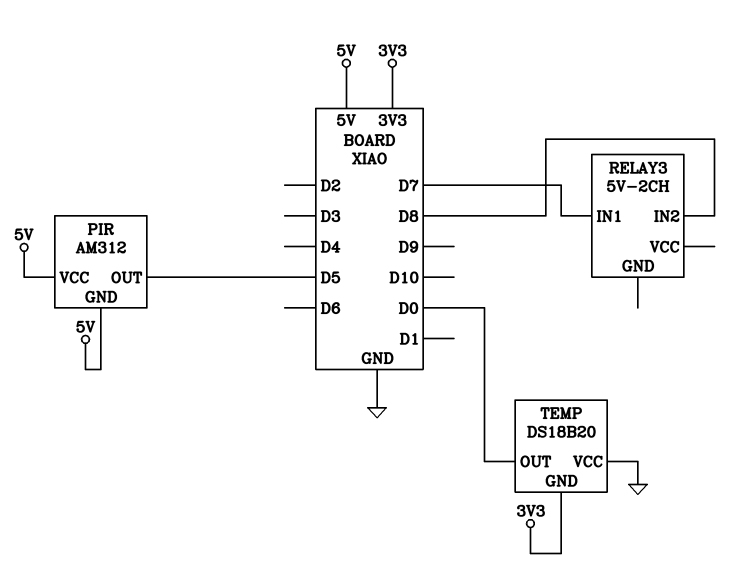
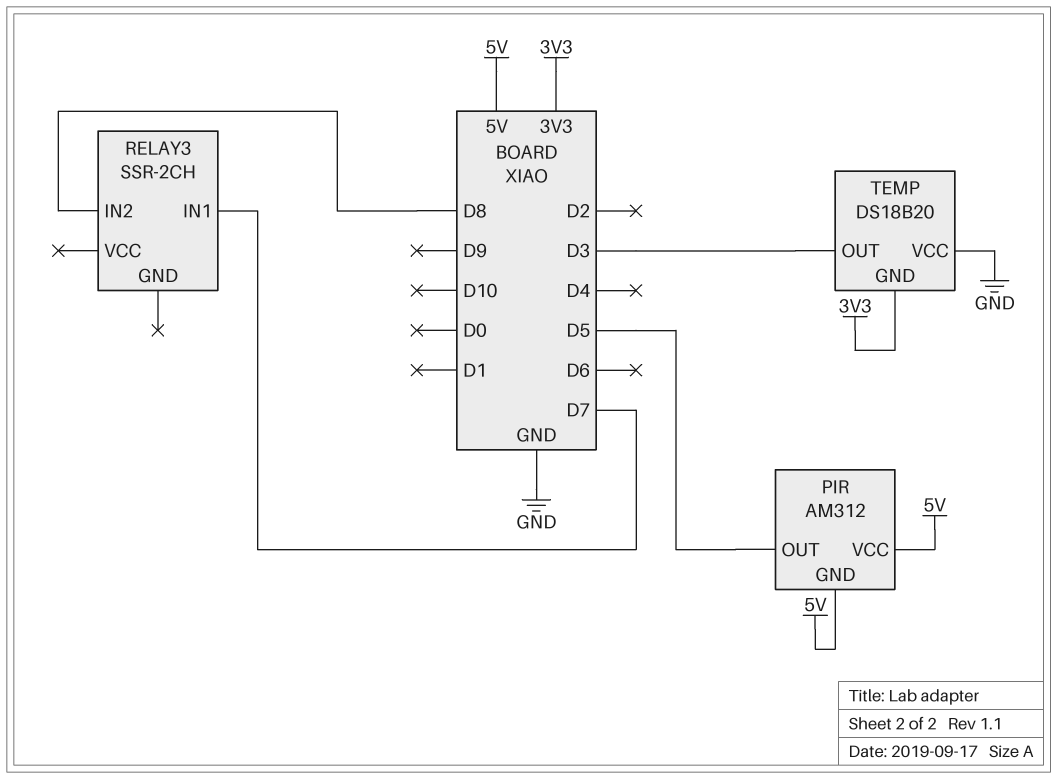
RELAY3: 5V-2CH -> SSR-2CH
TEMP pin OUT: D0 -> D3

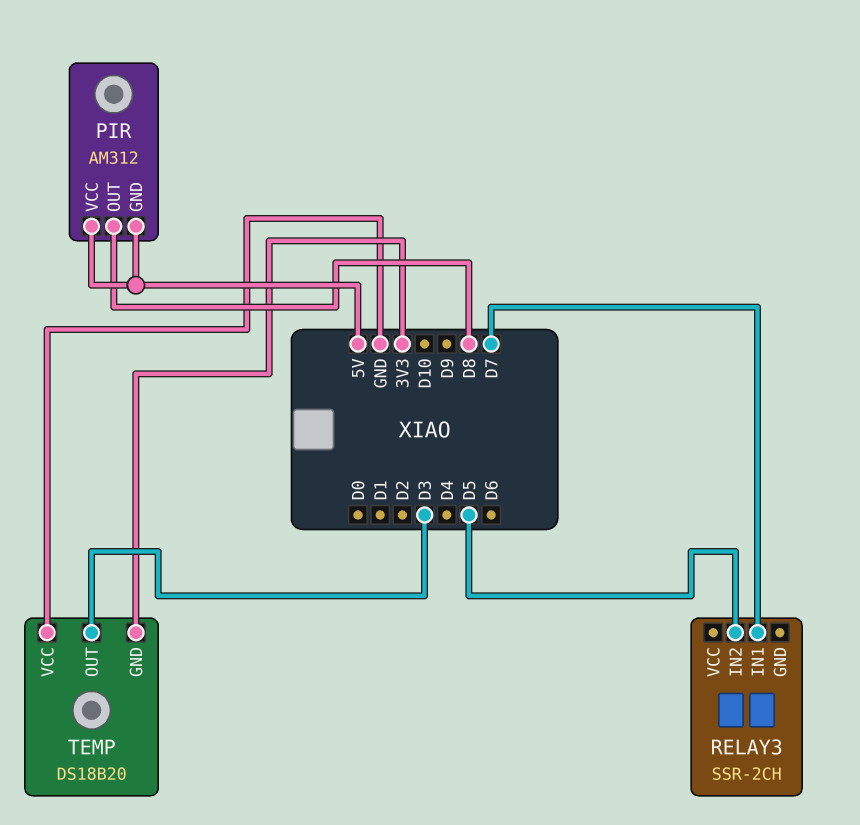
PIR pin OUT: D5 -> D8
RELAY3 pin IN2: D8 -> D5

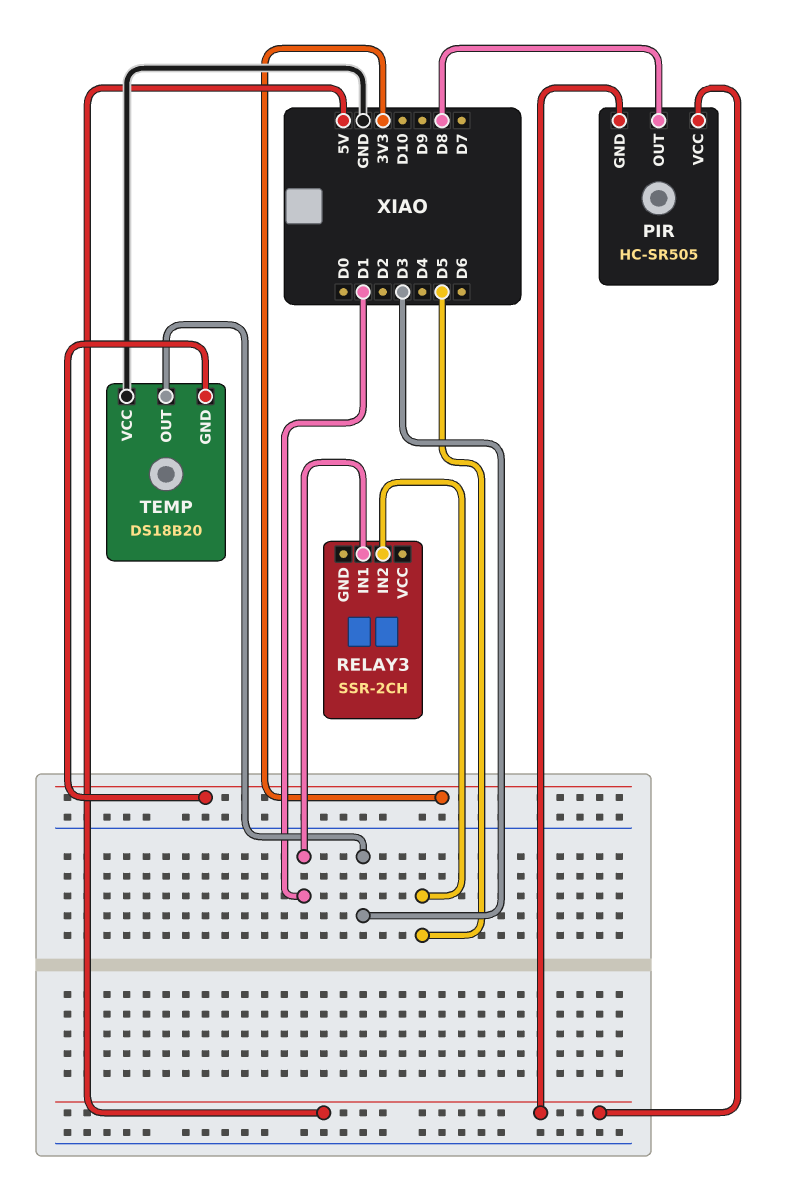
PIR: AM312 -> HC-SR505
RELAY3 pin IN1: D7 -> D1

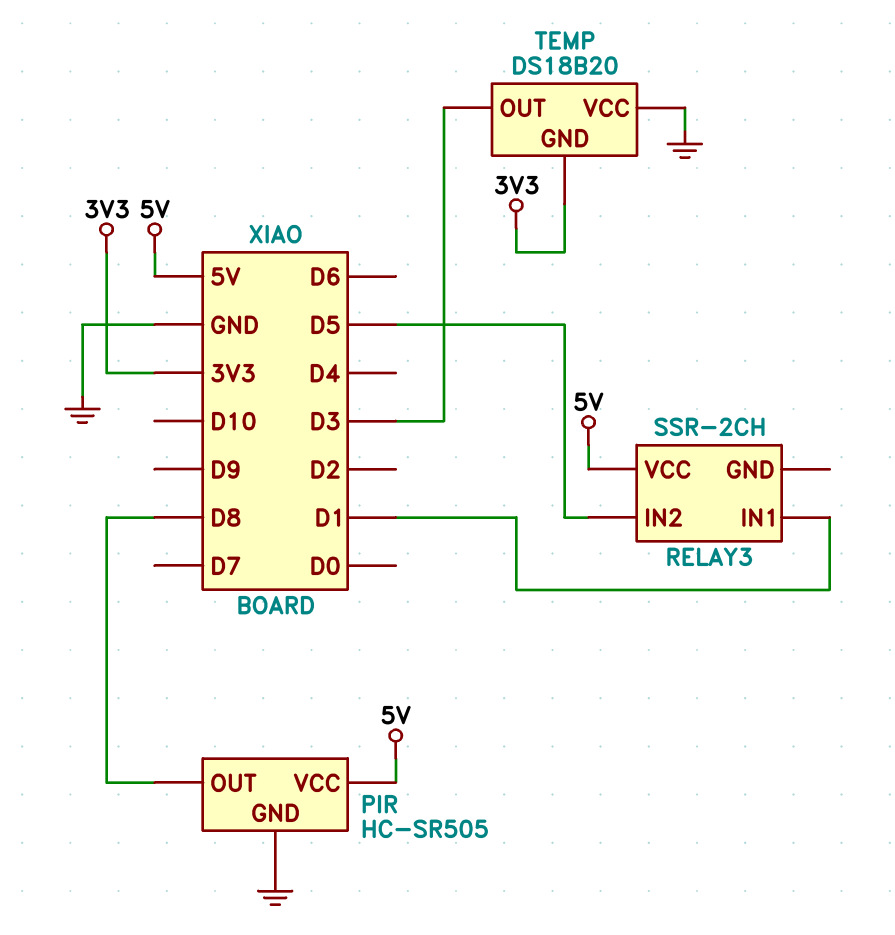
PIR pin GND: 5V -> GND
RELAY3 pin VCC: none -> 5V

